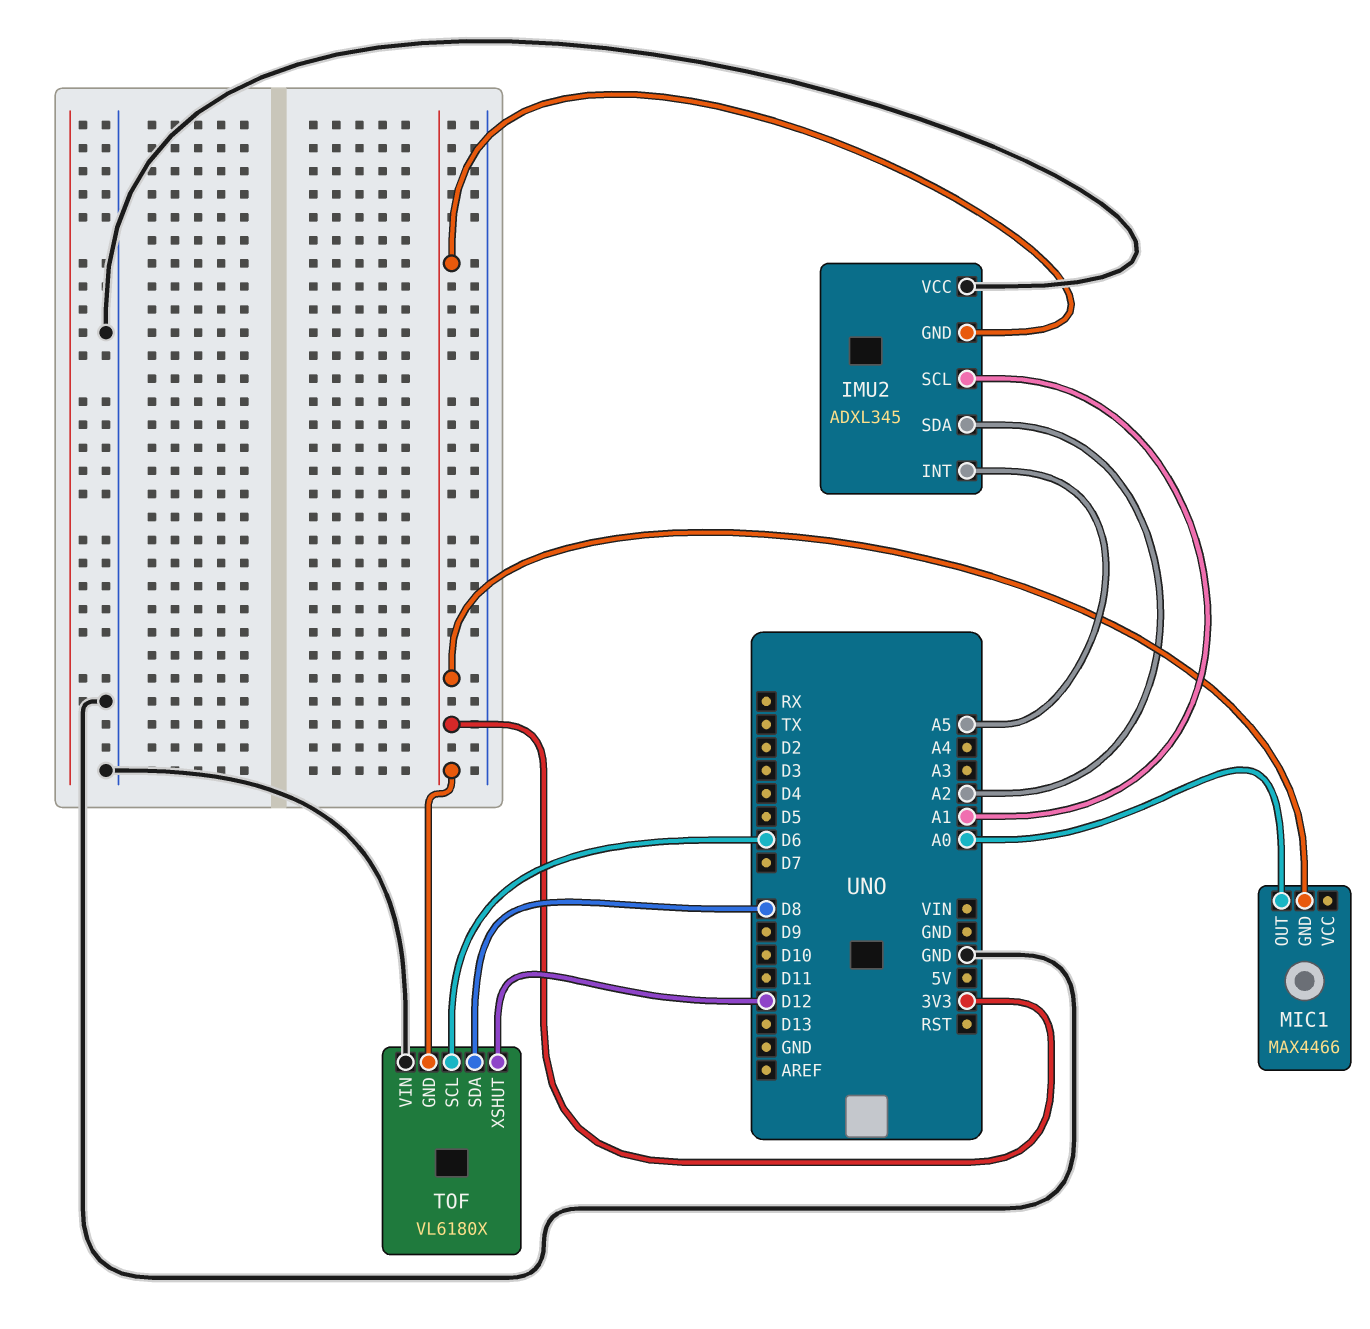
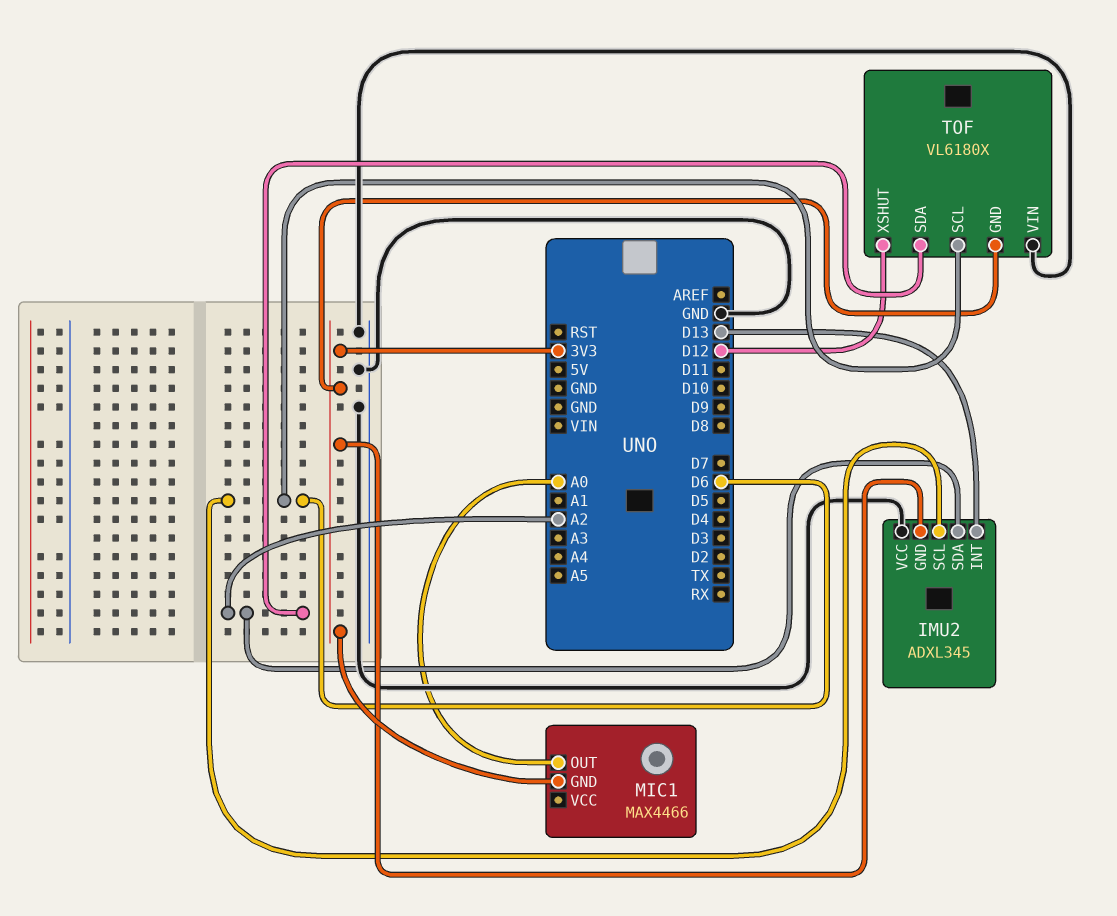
IMU2 pin INT: A5 -> D13
IMU2 pin SCL: A1 -> D6
TOF pin SDA: D8 -> A2

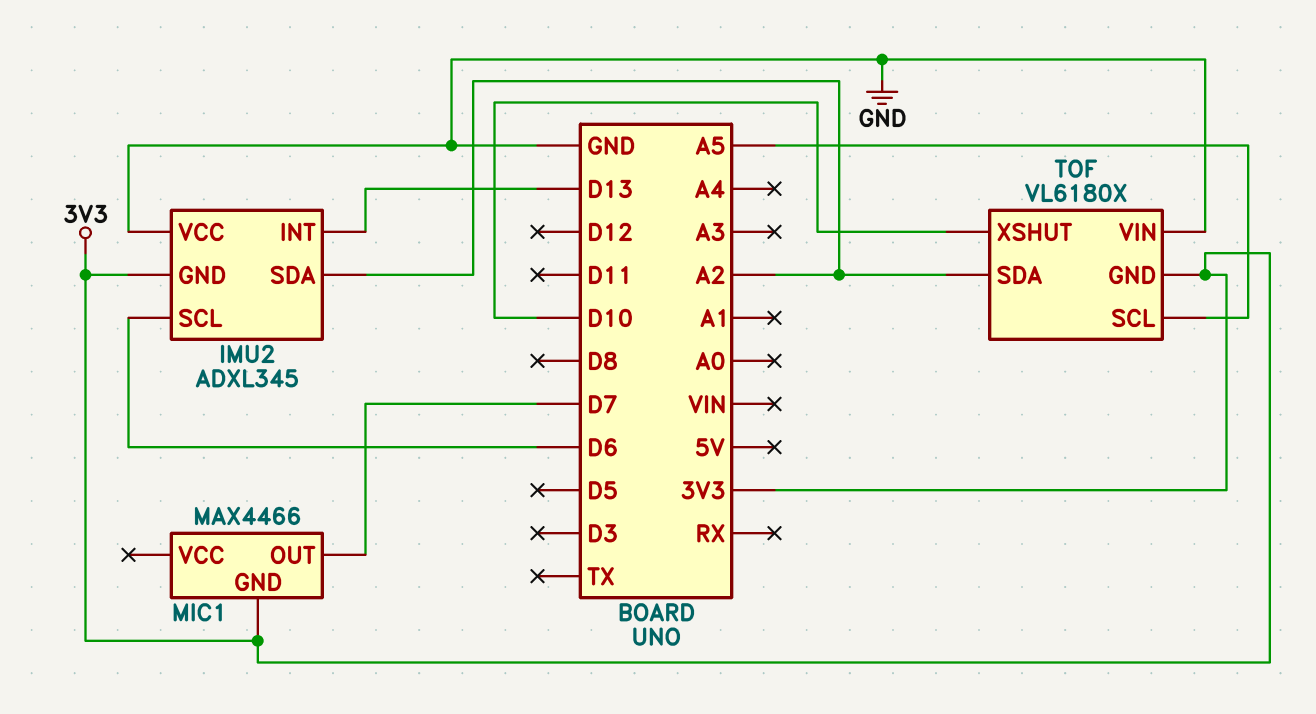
MIC1 pin OUT: A0 -> D7
TOF pin SCL: D6 -> A5
TOF pin XSHUT: D12 -> D10

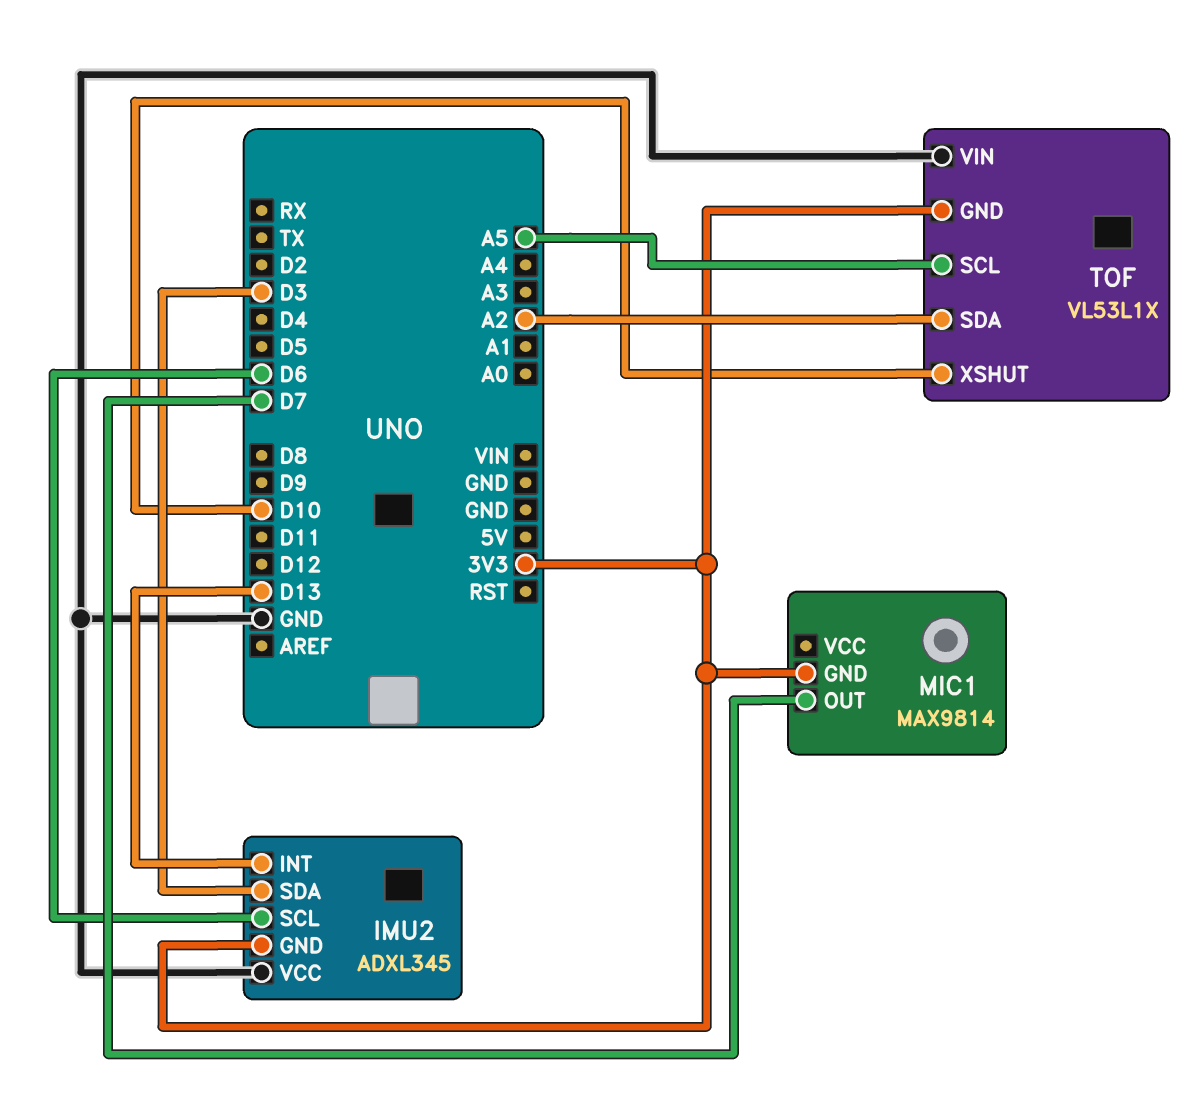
IMU2 pin SDA: A2 -> D3
MIC1: MAX4466 -> MAX9814
TOF: VL6180X -> VL53L1X

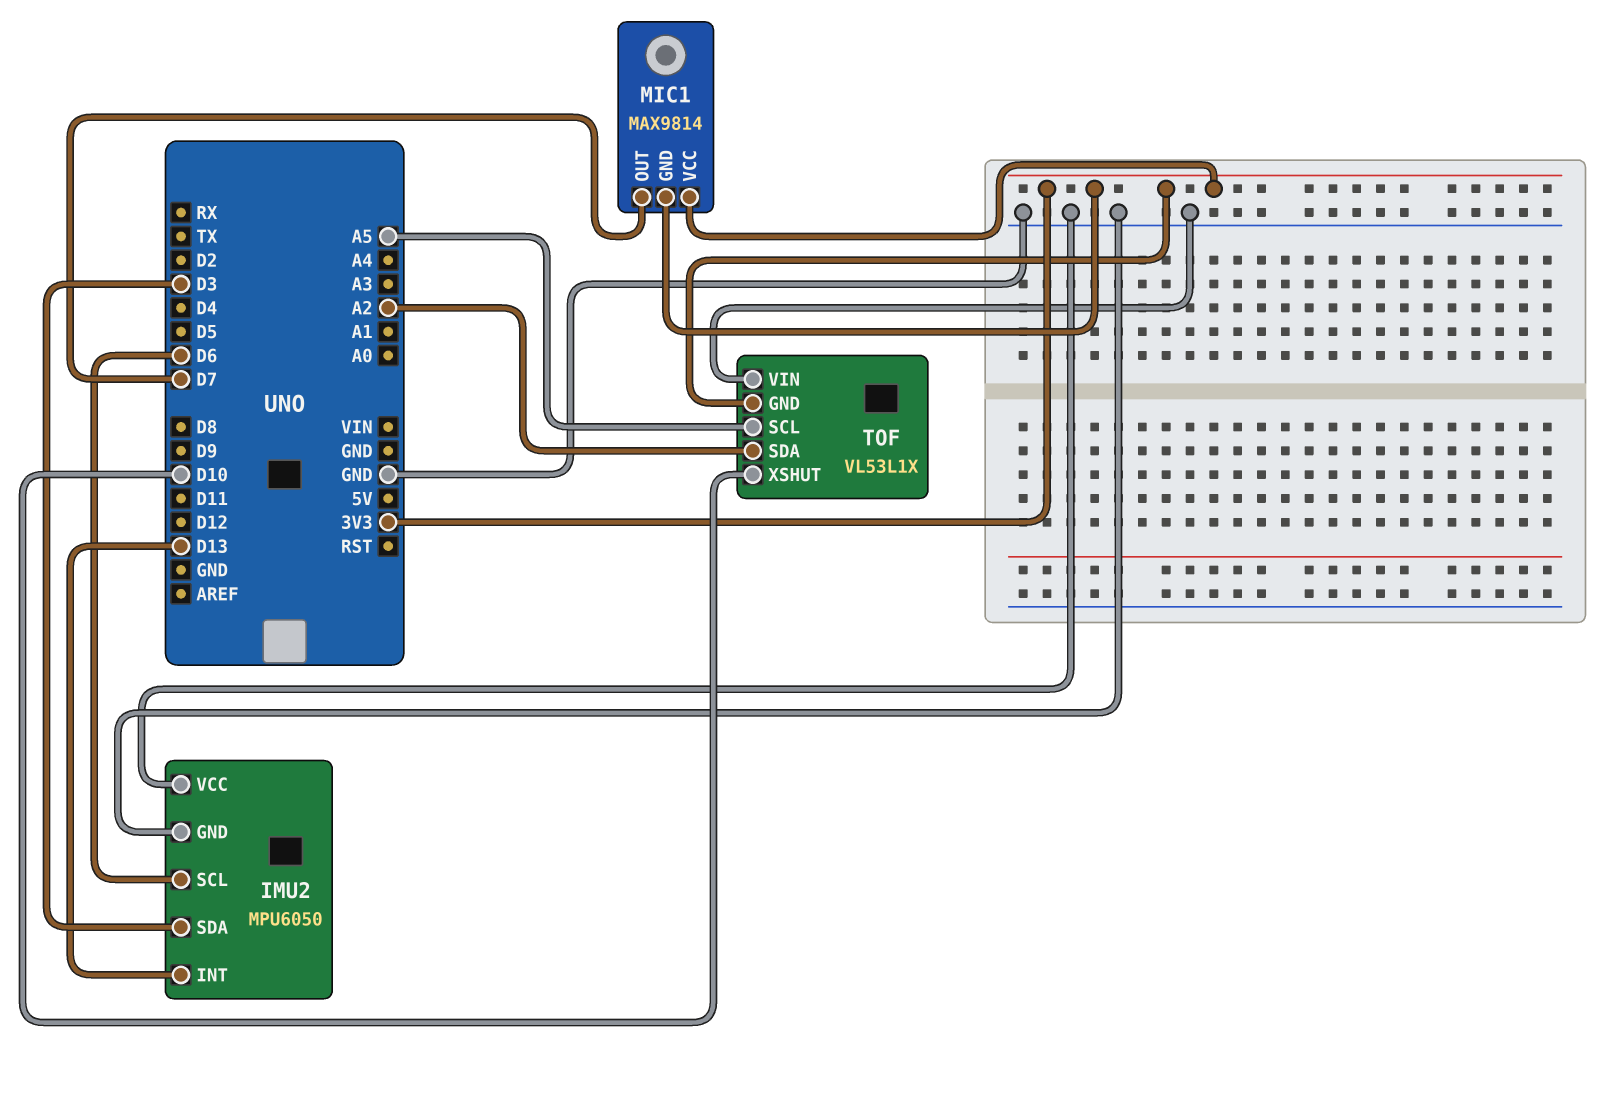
IMU2: ADXL345 -> MPU6050
IMU2 pin GND: 3V3 -> GND
MIC1 pin VCC: none -> 3V3

